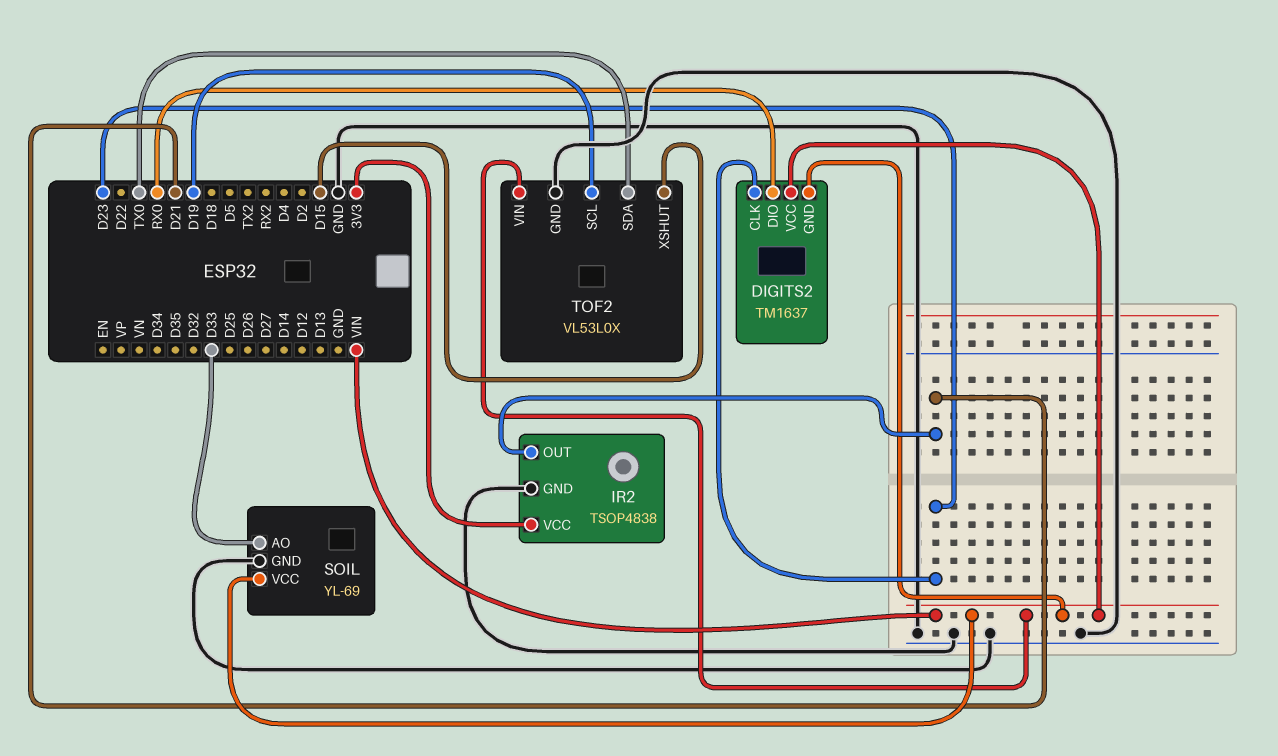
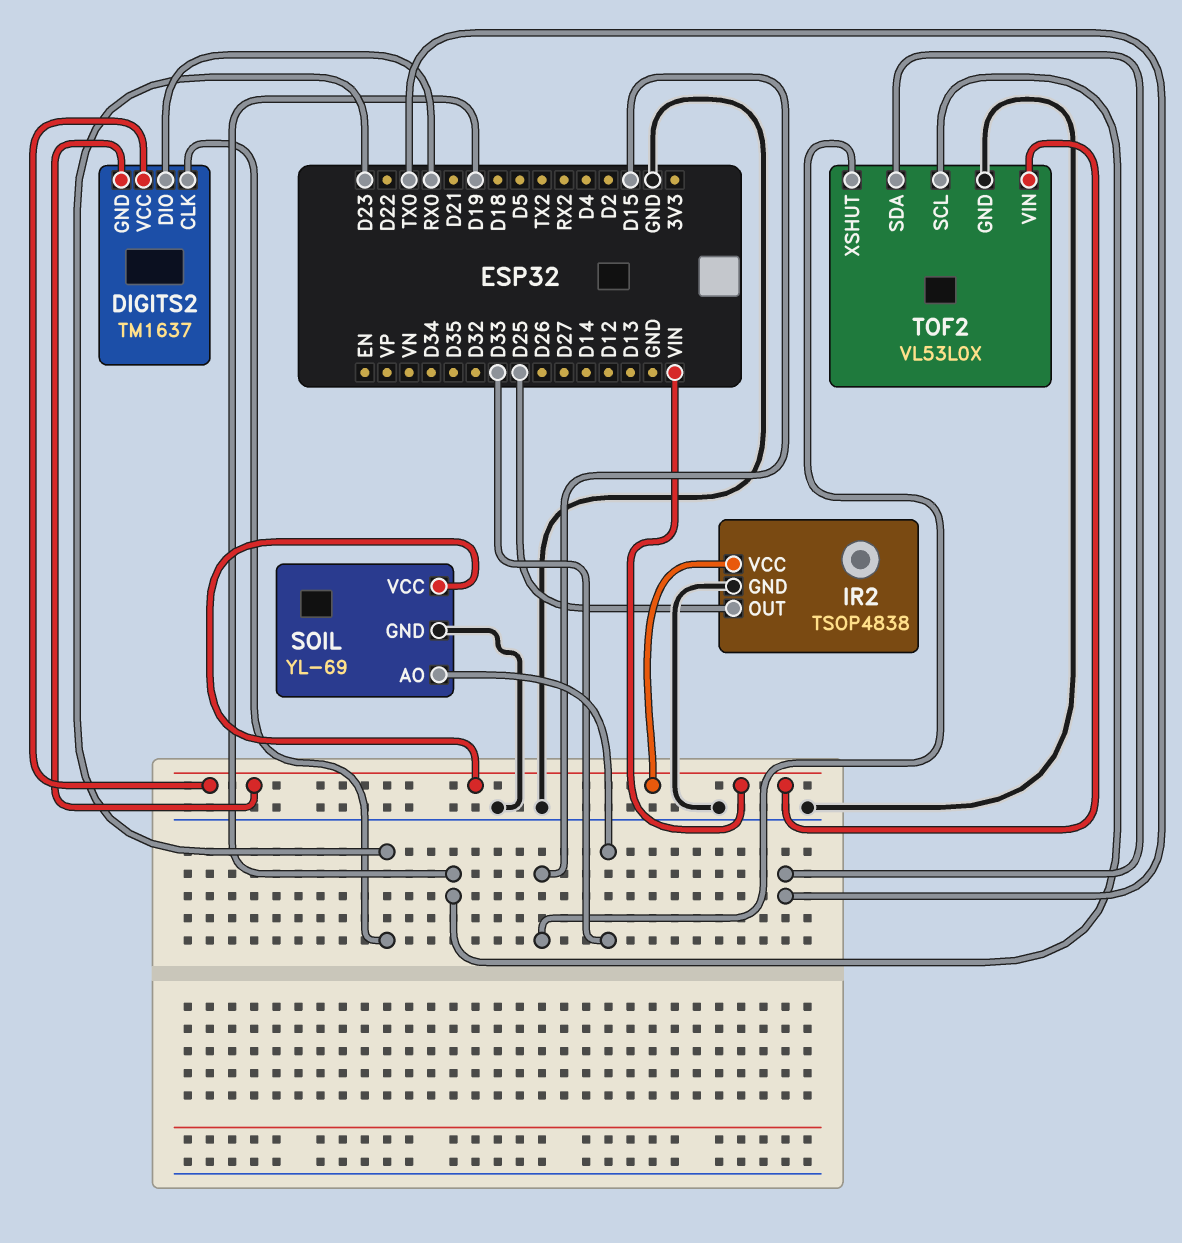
IR2 pin OUT: D21 -> D25
IR2 pin VCC: 3V3 -> VIN

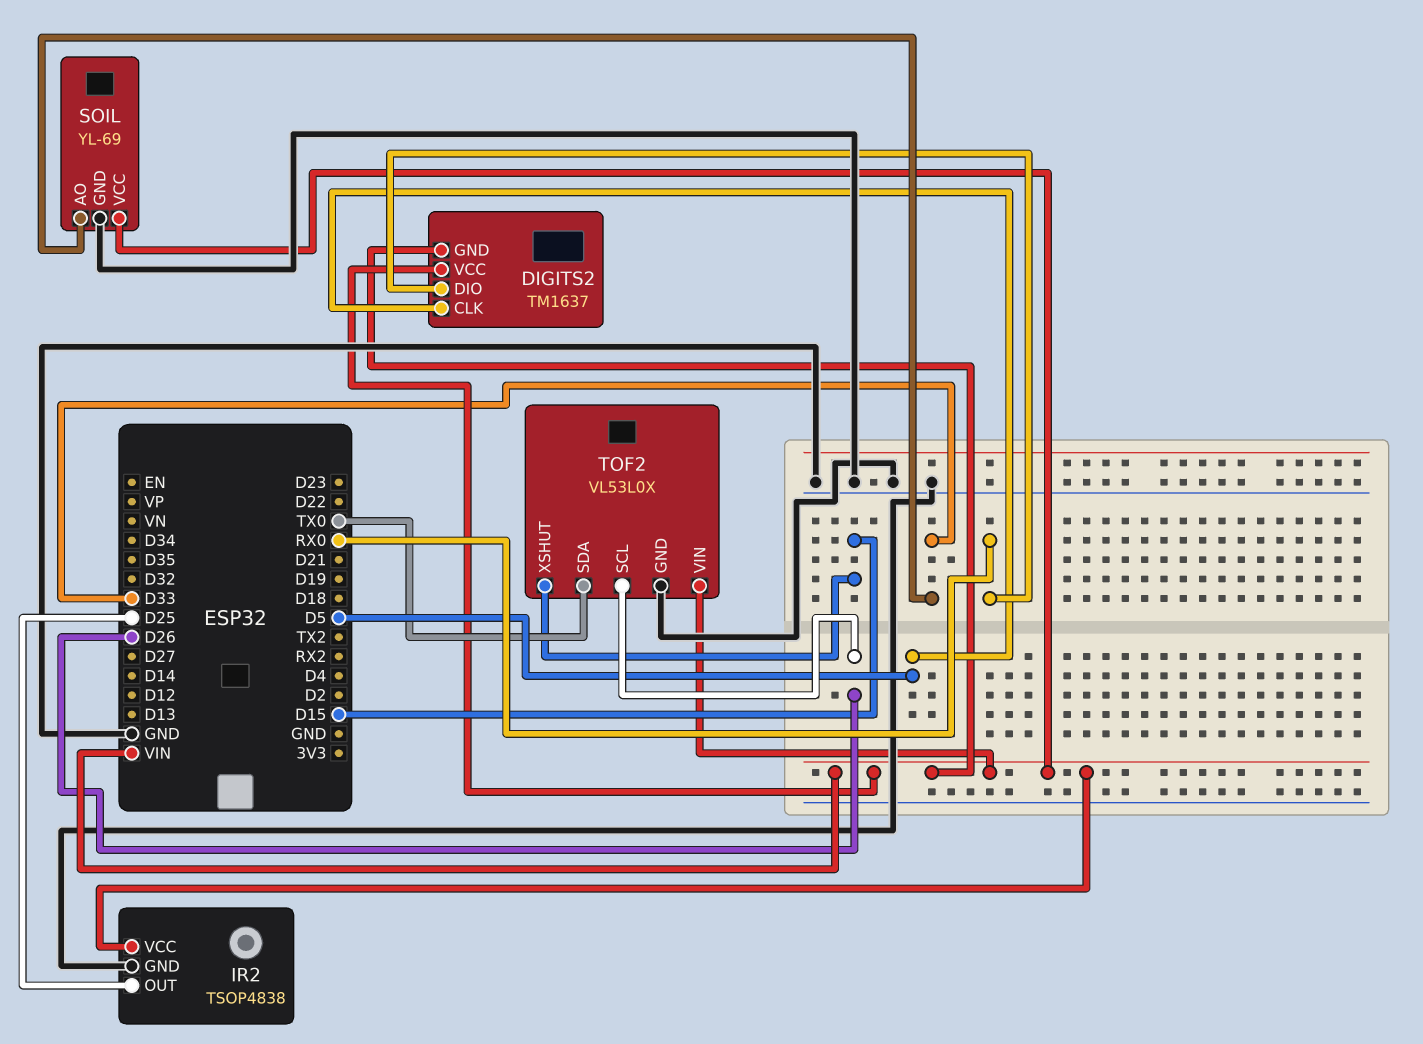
DIGITS2 pin CLK: D23 -> D5
TOF2 pin SCL: D19 -> D26

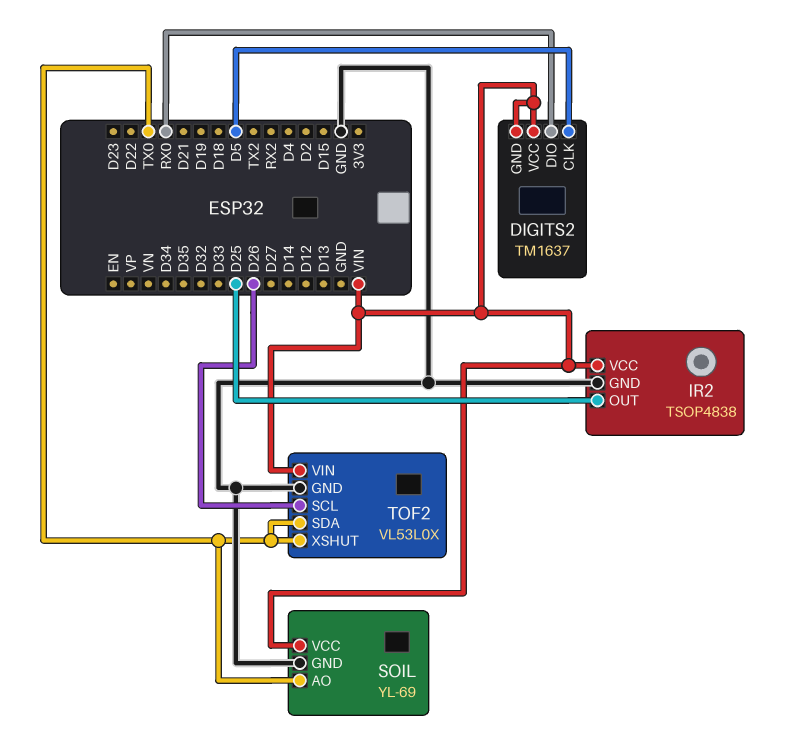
SOIL pin AO: D33 -> TX0
TOF2 pin XSHUT: D15 -> TX0

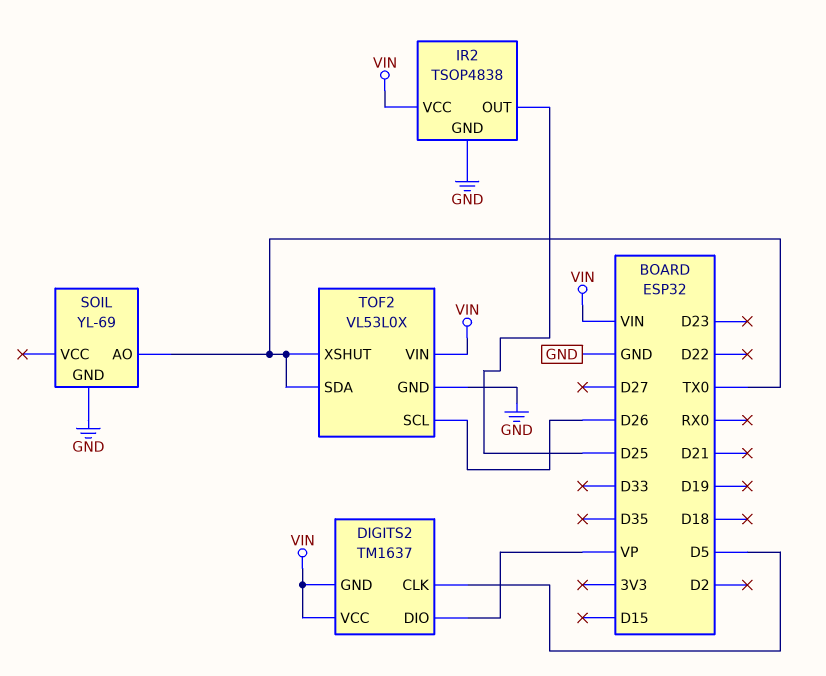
DIGITS2 pin DIO: RX0 -> VP
SOIL pin VCC: VIN -> none

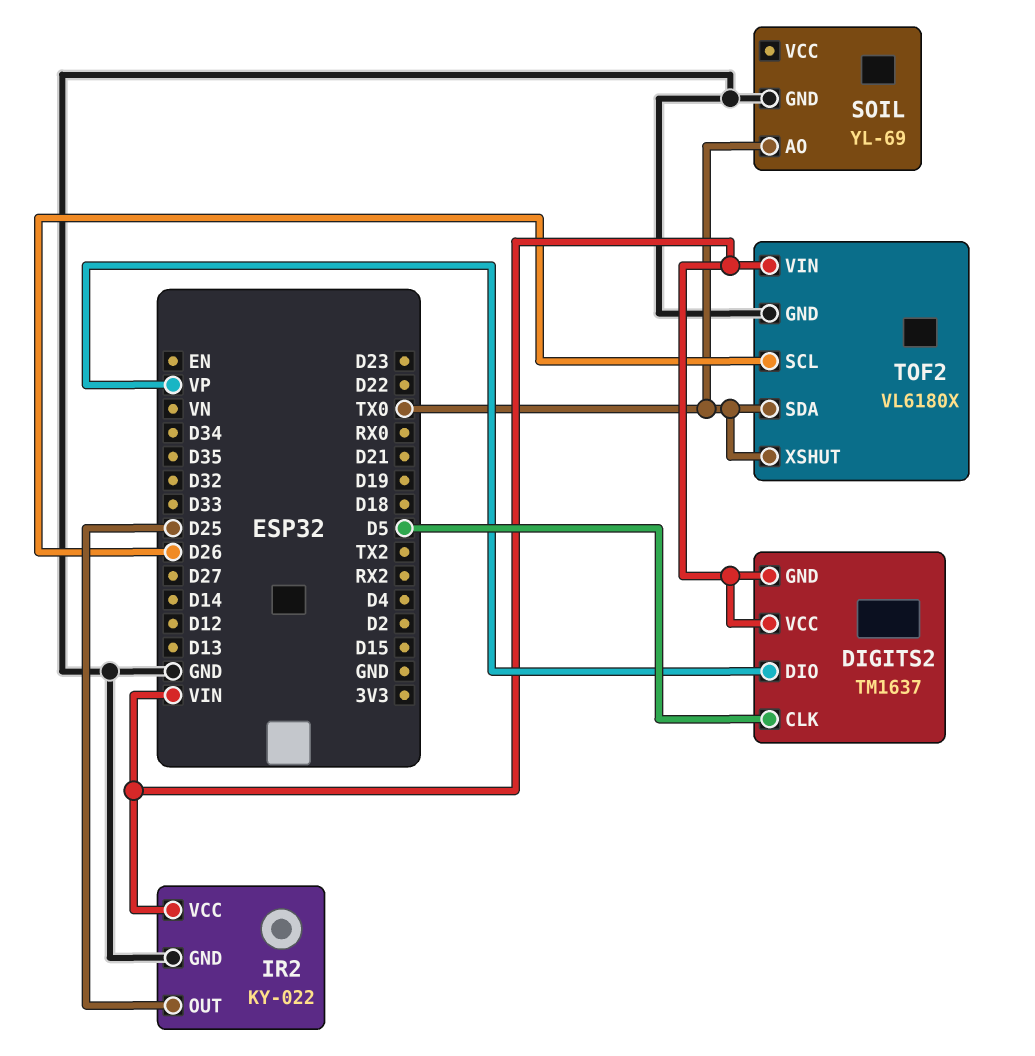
IR2: TSOP4838 -> KY-022
TOF2: VL53L0X -> VL6180X

